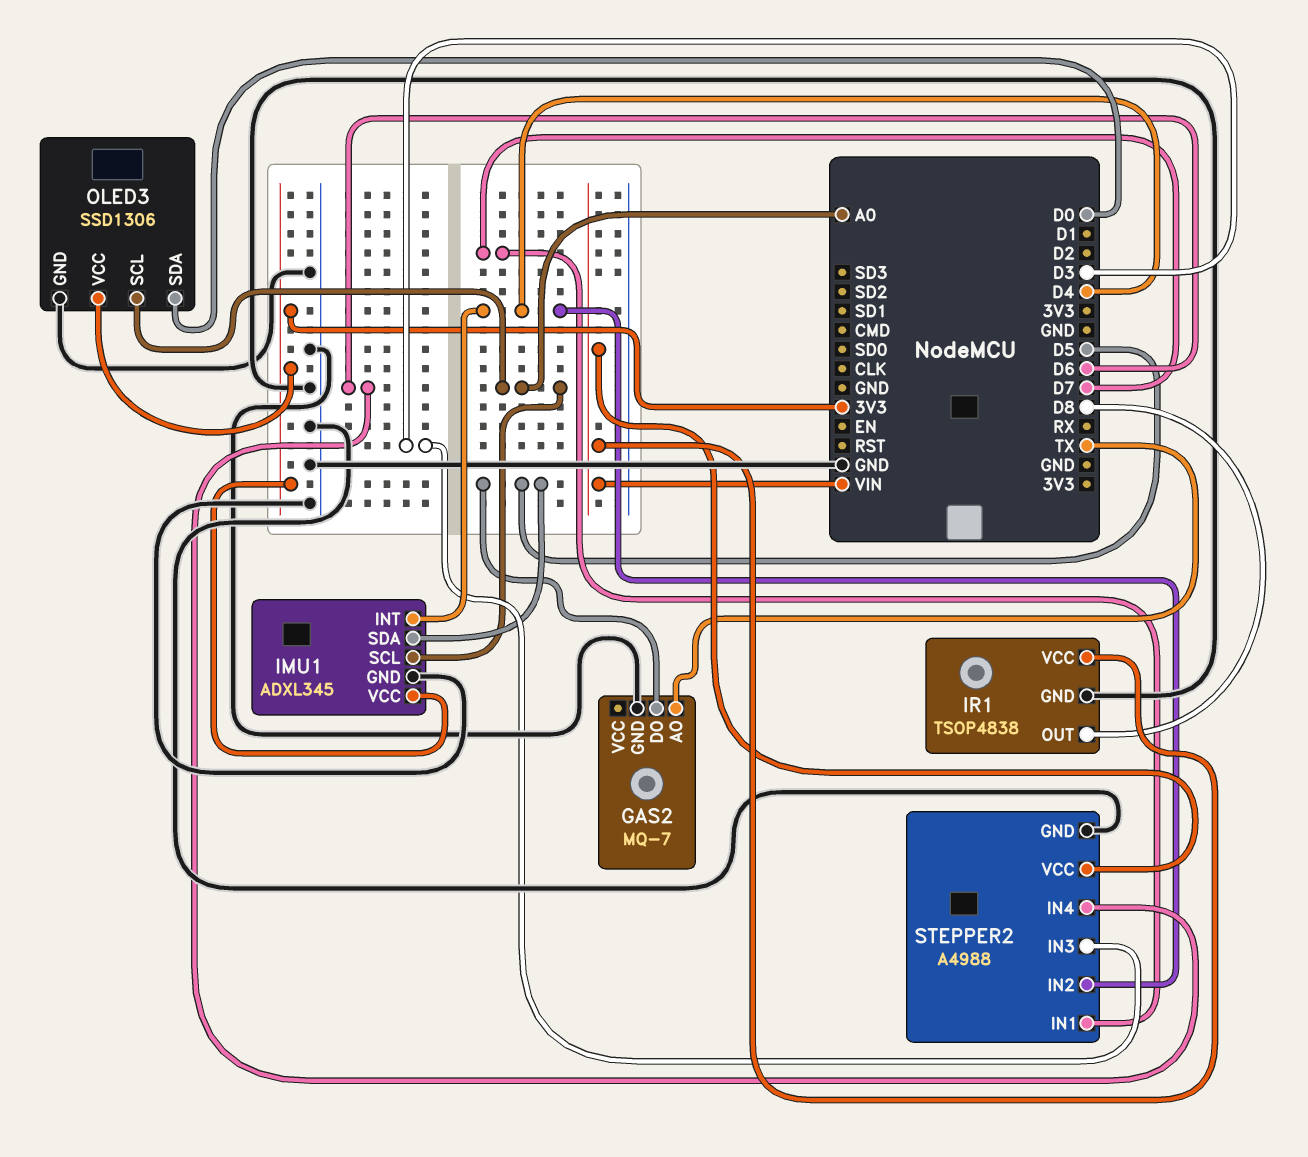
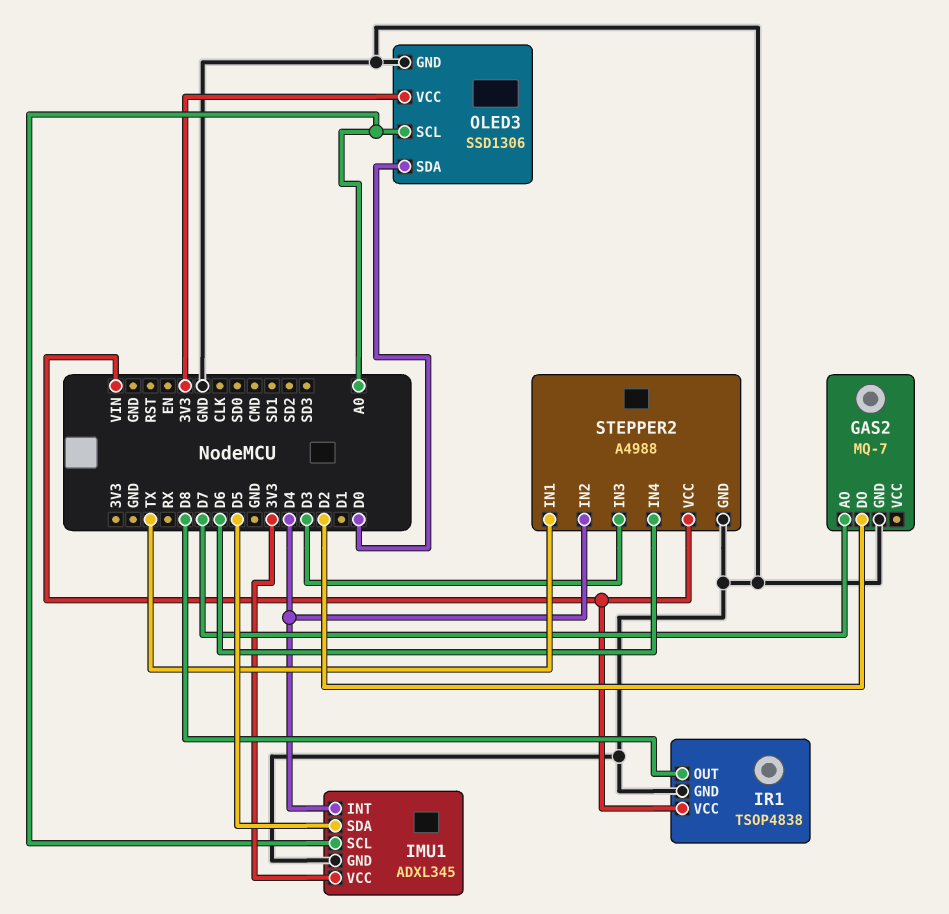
GAS2 pin AO: TX -> D7
GAS2 pin DO: D5 -> D2
STEPPER2 pin IN1: D7 -> TX

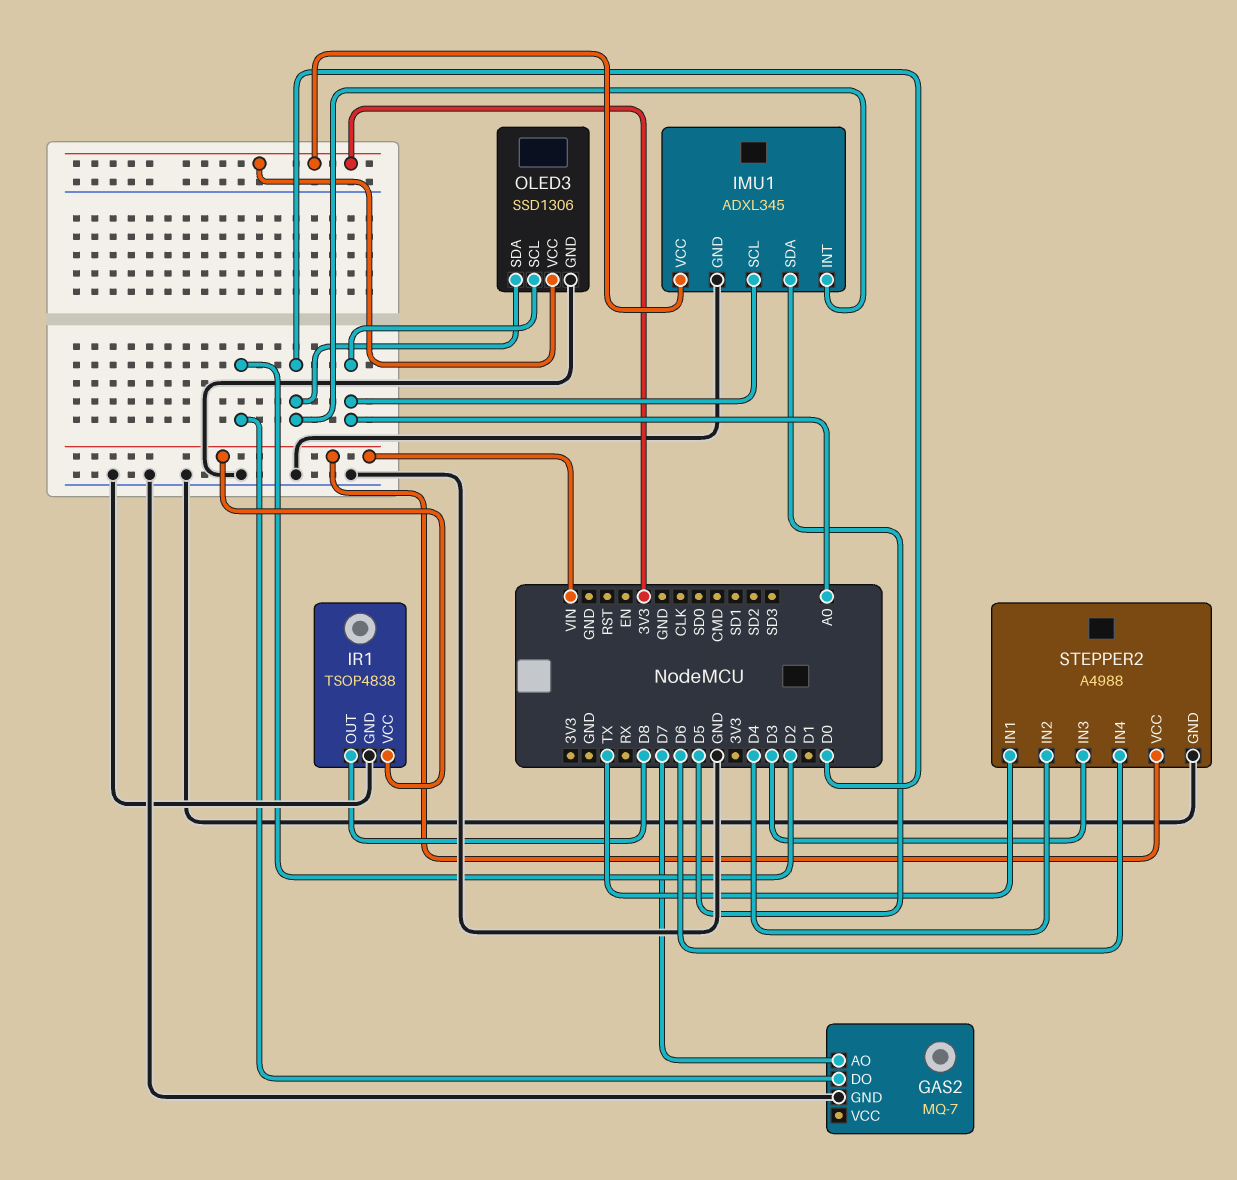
IMU1 pin INT: D4 -> D0

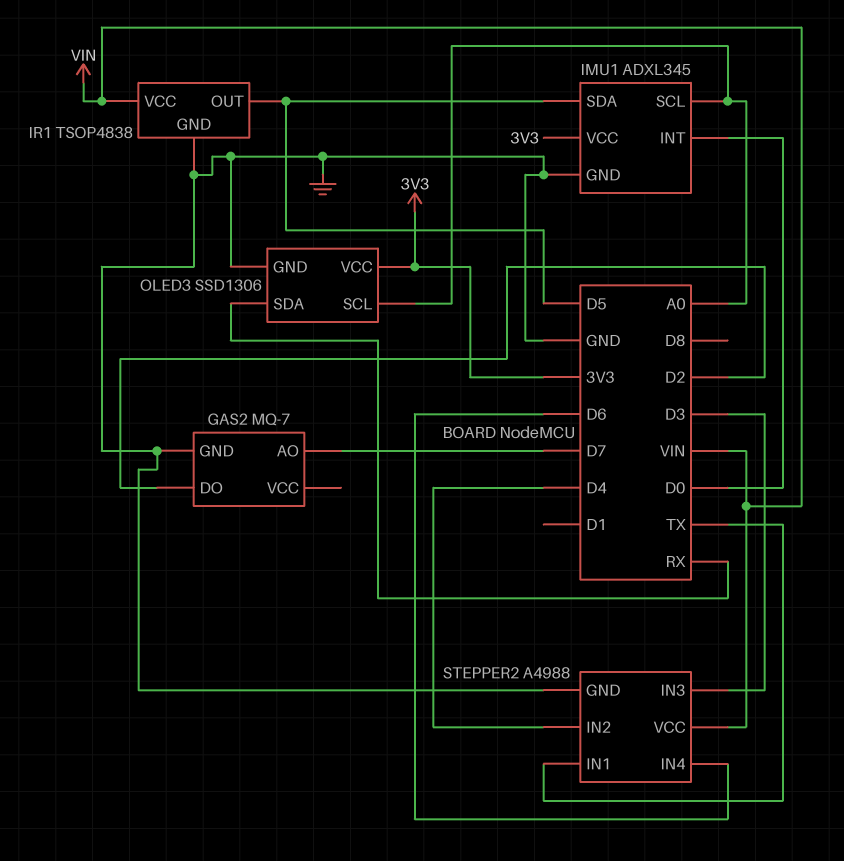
IR1 pin OUT: D8 -> D5
OLED3 pin SDA: D0 -> RX

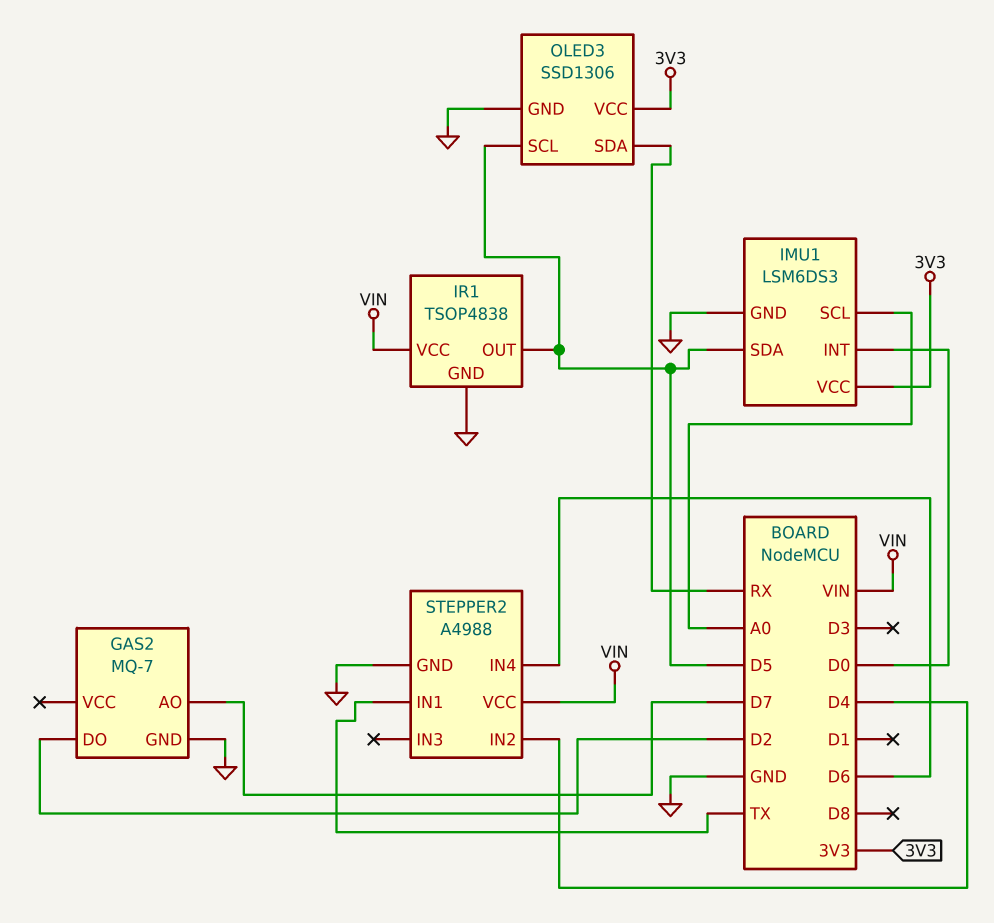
IMU1: ADXL345 -> LSM6DS3
OLED3 pin SCL: A0 -> D5
STEPPER2 pin IN3: D3 -> none

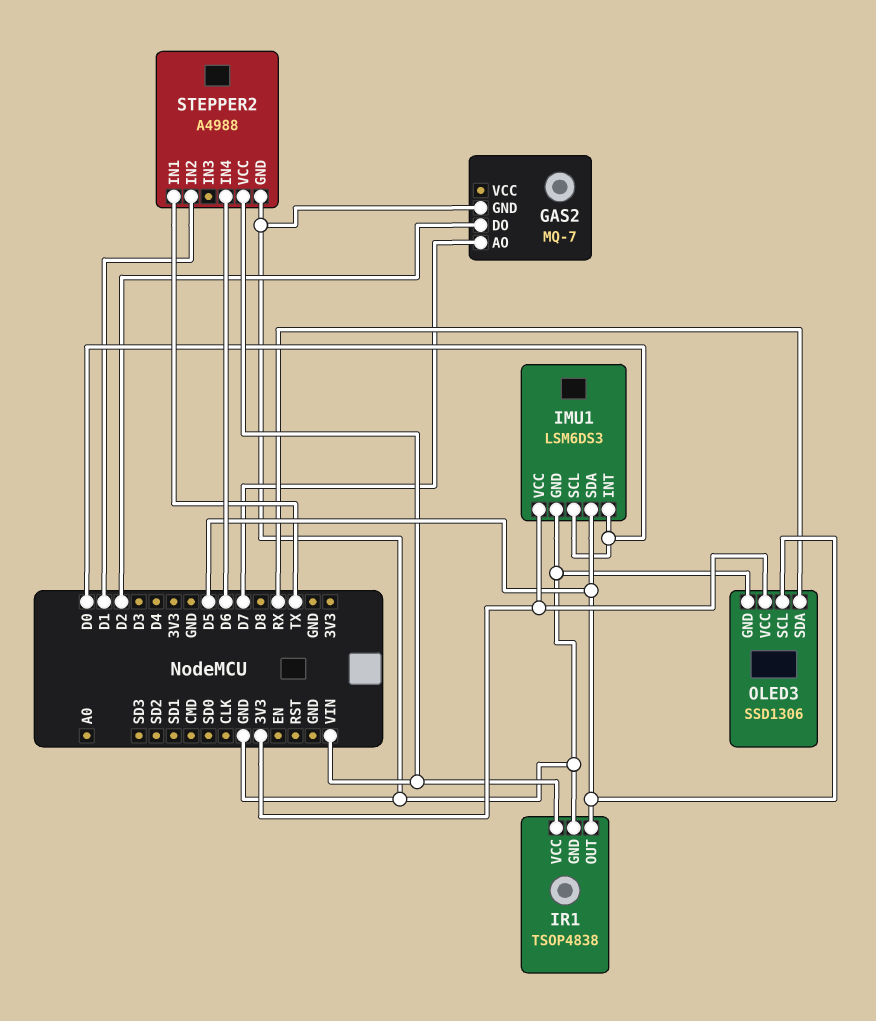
IMU1 pin SCL: A0 -> D0
STEPPER2 pin IN2: D4 -> D1

